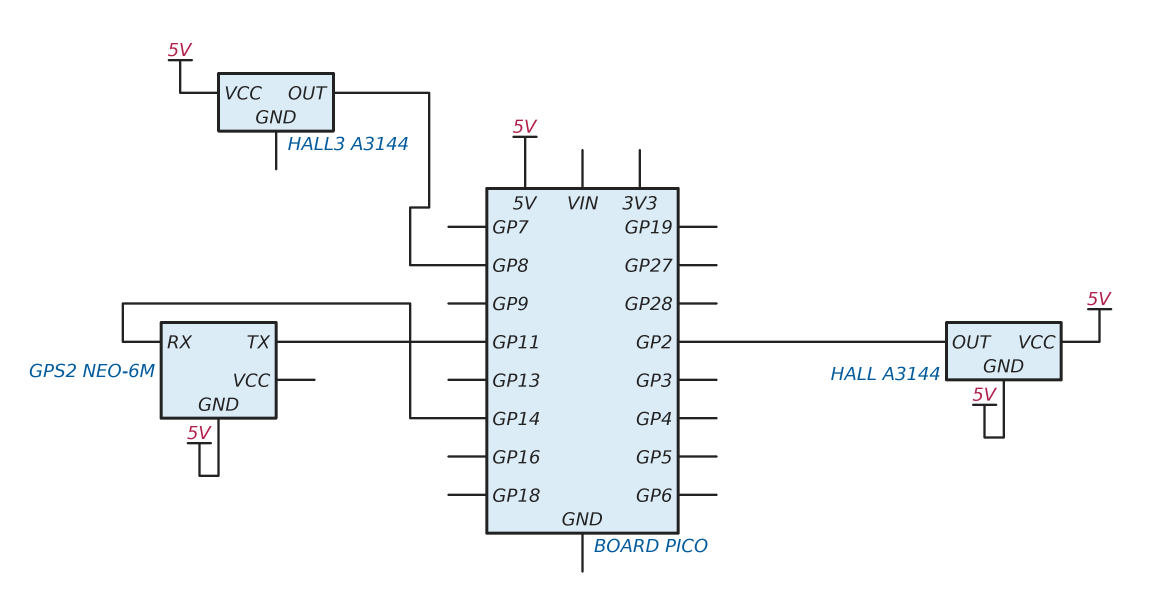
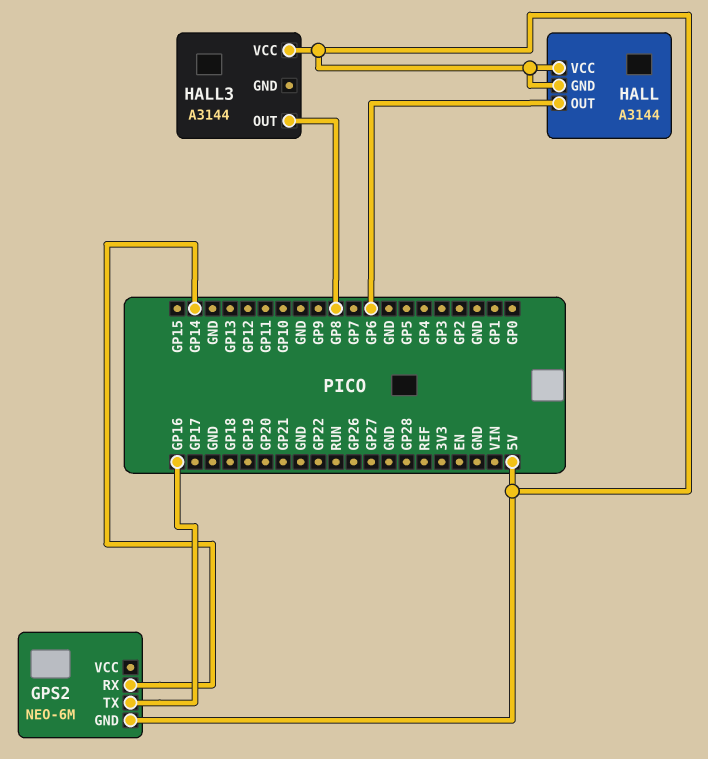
GPS2 pin TX: GP11 -> GP16
HALL pin OUT: GP2 -> GP6

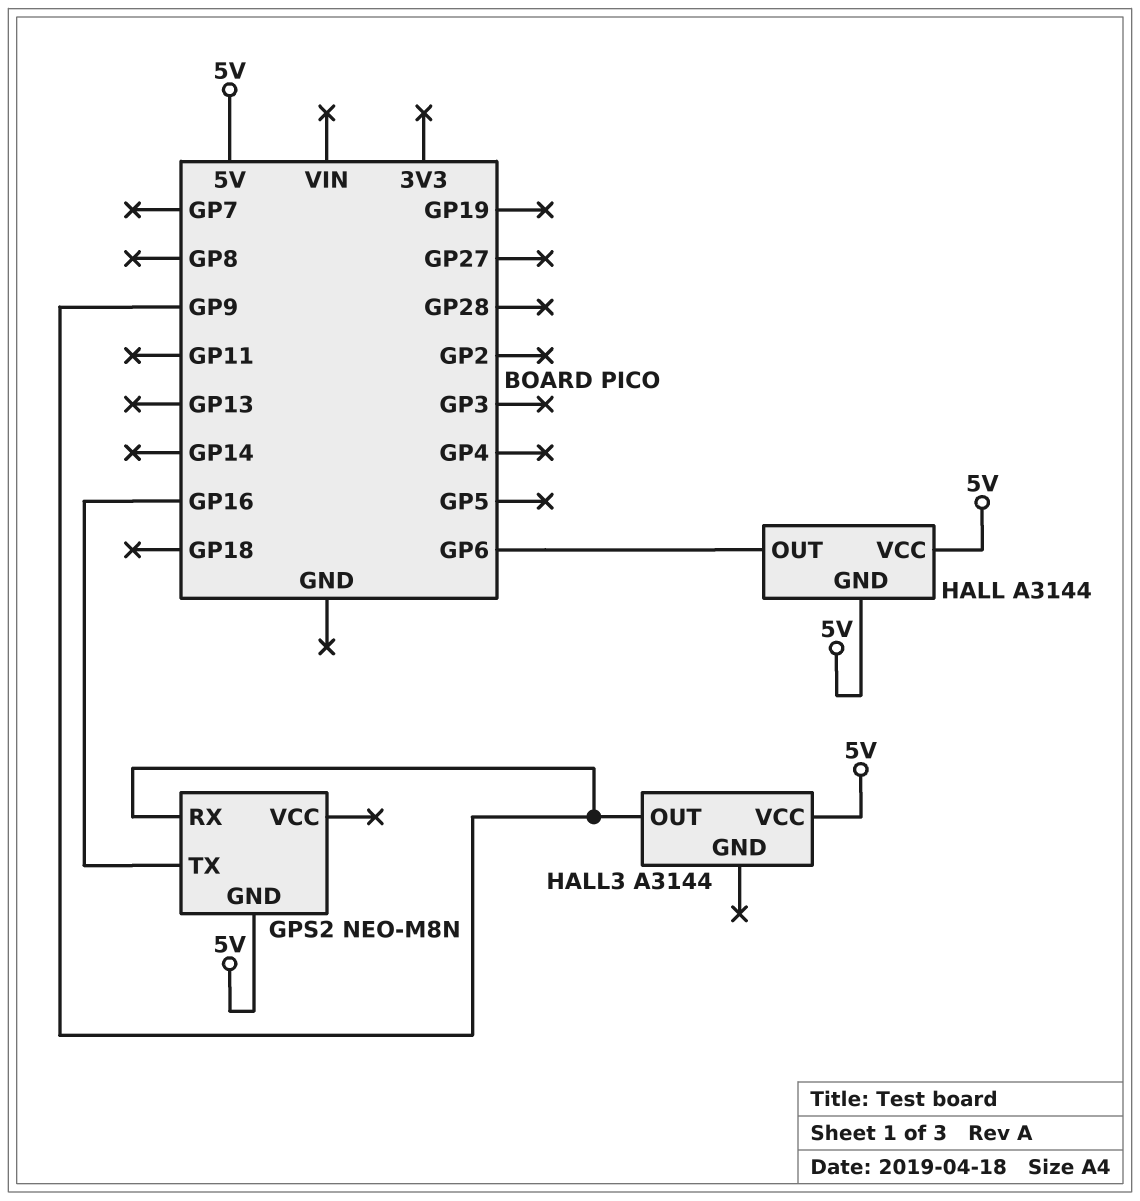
GPS2: NEO-6M -> NEO-M8N
GPS2 pin RX: GP14 -> GP9
HALL3 pin OUT: GP8 -> GP9

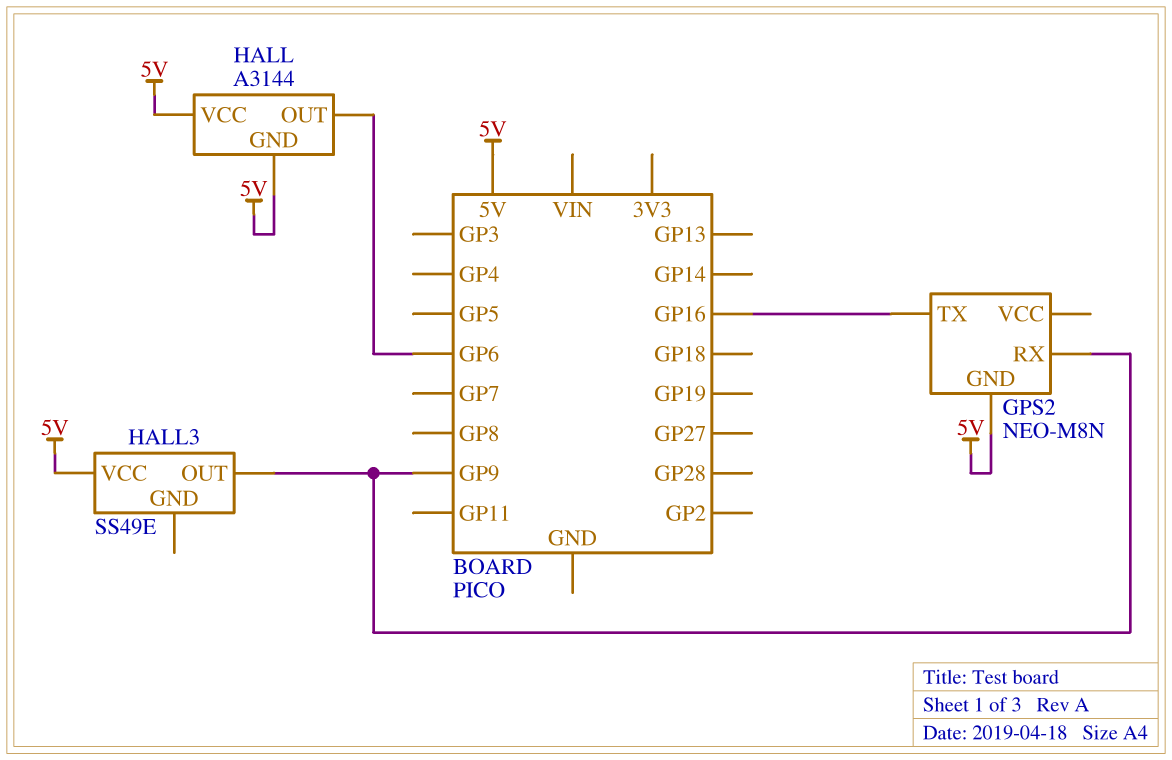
HALL3: A3144 -> SS49E

